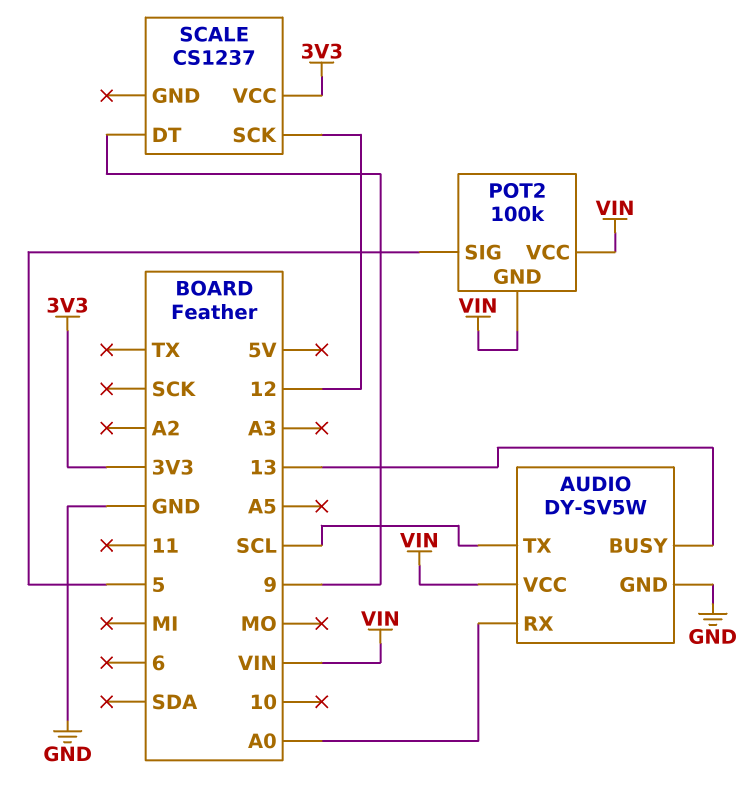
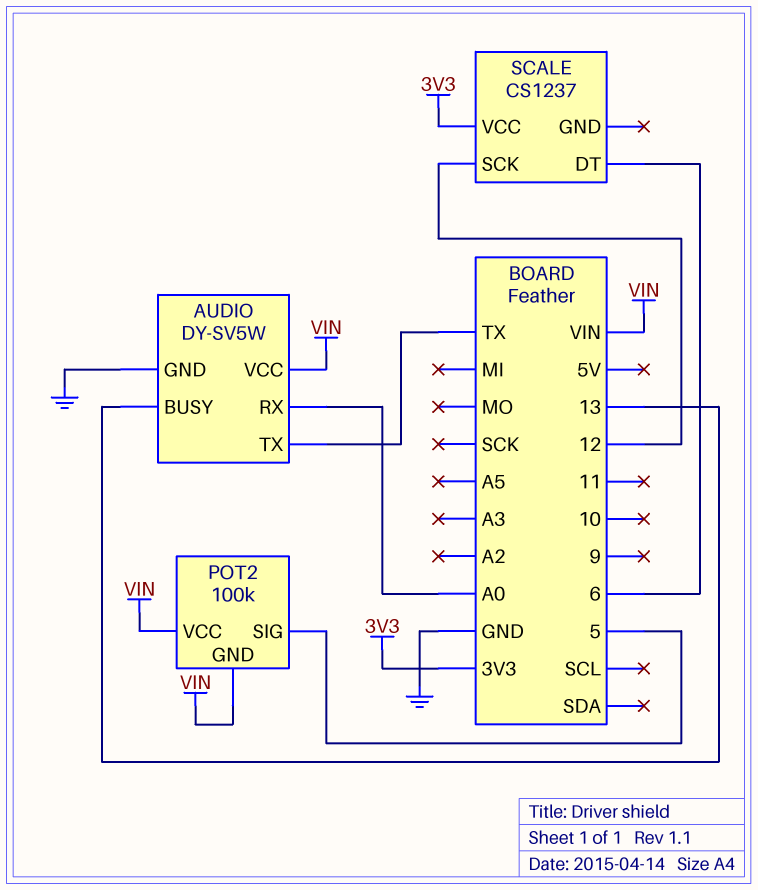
AUDIO pin TX: SCL -> TX
SCALE pin DT: 9 -> 6

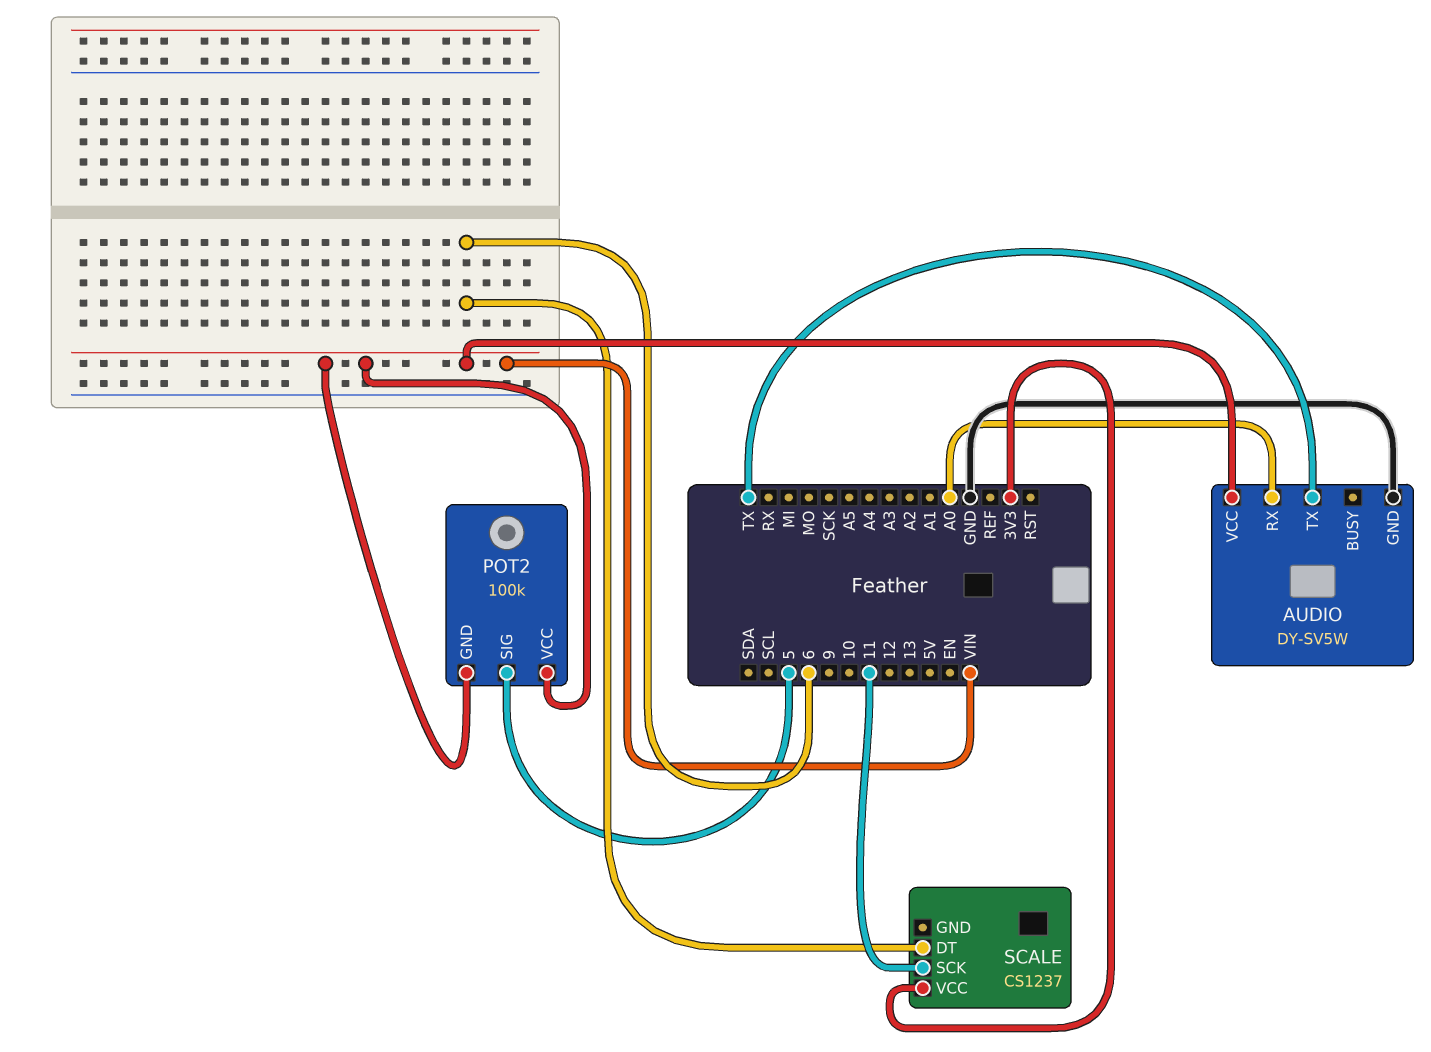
AUDIO pin BUSY: 13 -> none
SCALE pin SCK: 12 -> 11

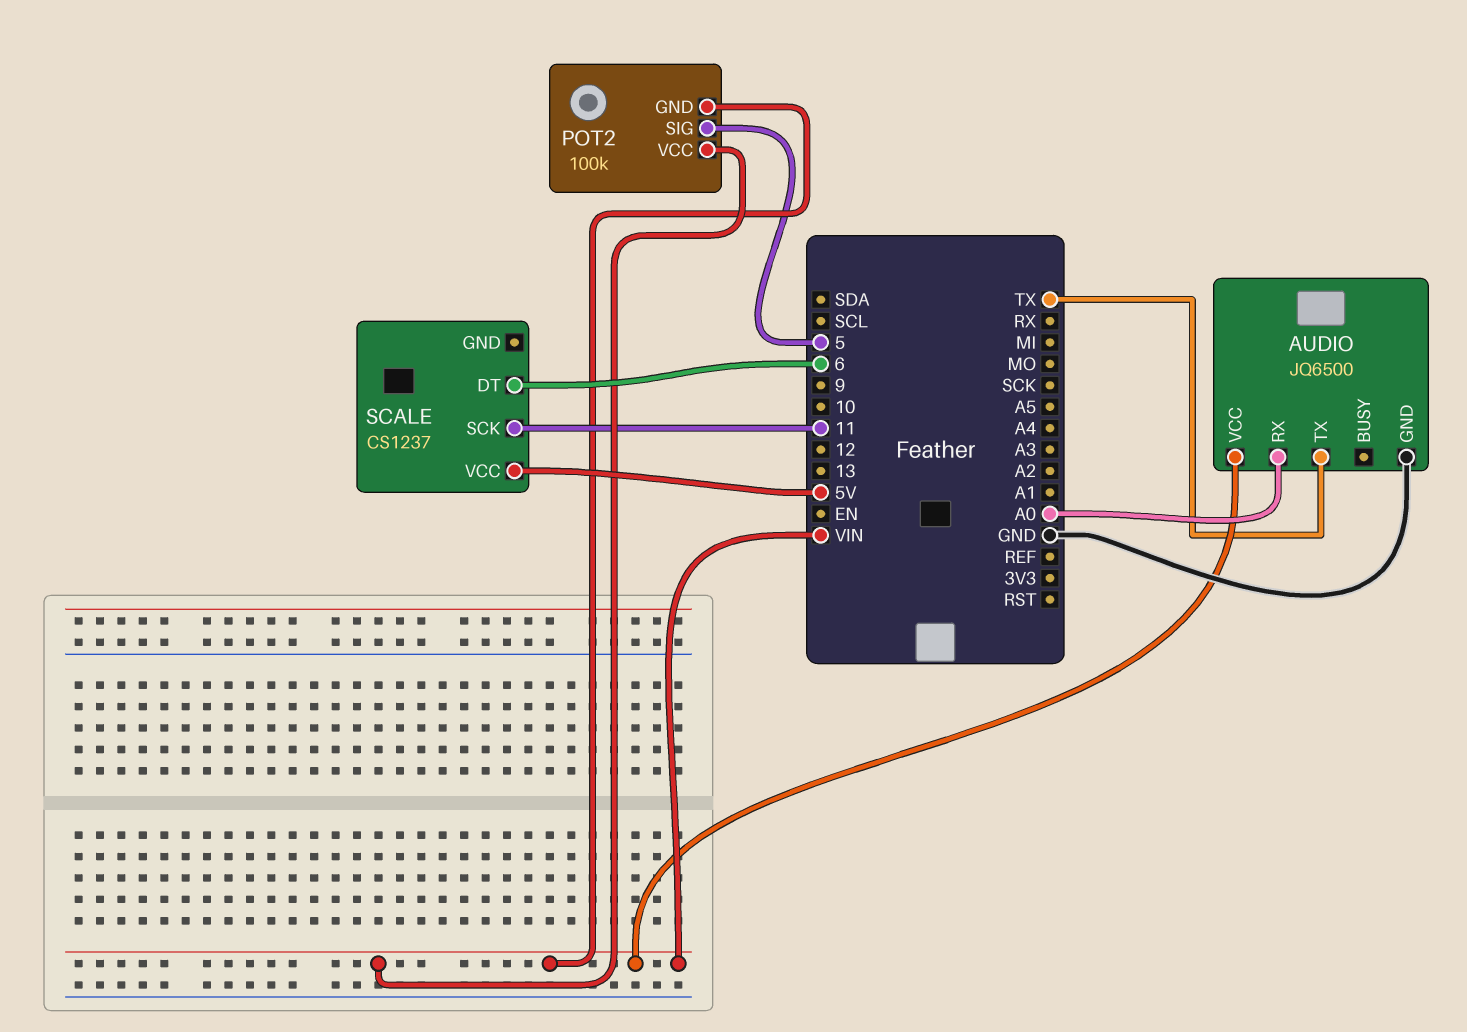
AUDIO: DY-SV5W -> JQ6500
SCALE pin VCC: 3V3 -> 5V

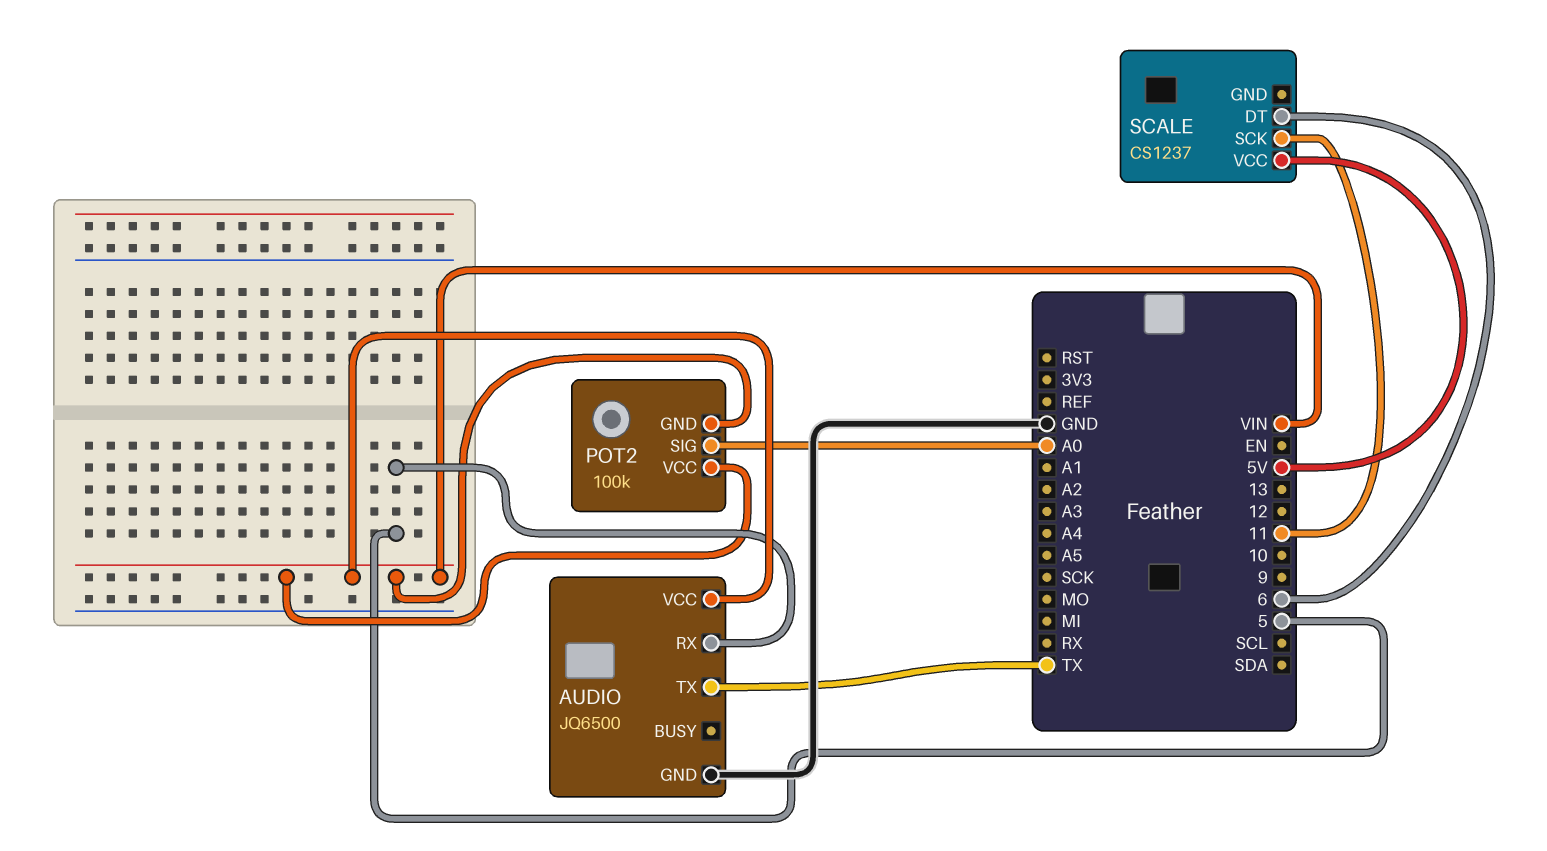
AUDIO pin RX: A0 -> 5
POT2 pin SIG: 5 -> A0

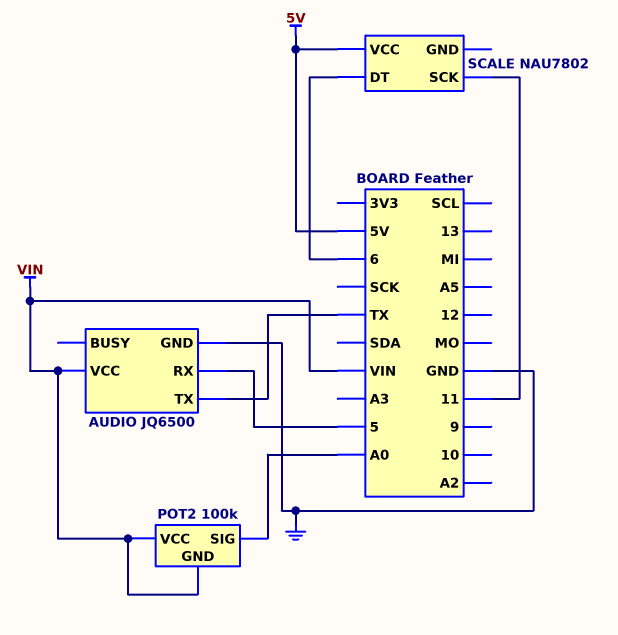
SCALE: CS1237 -> NAU7802

